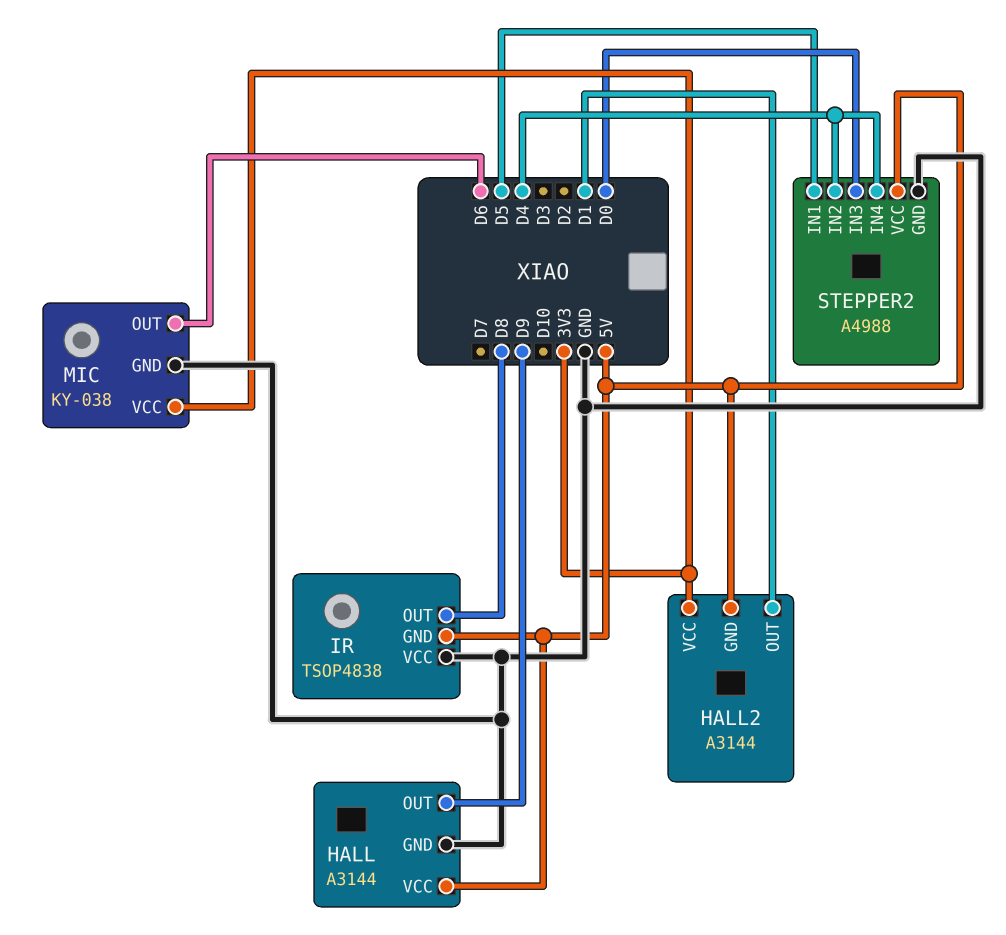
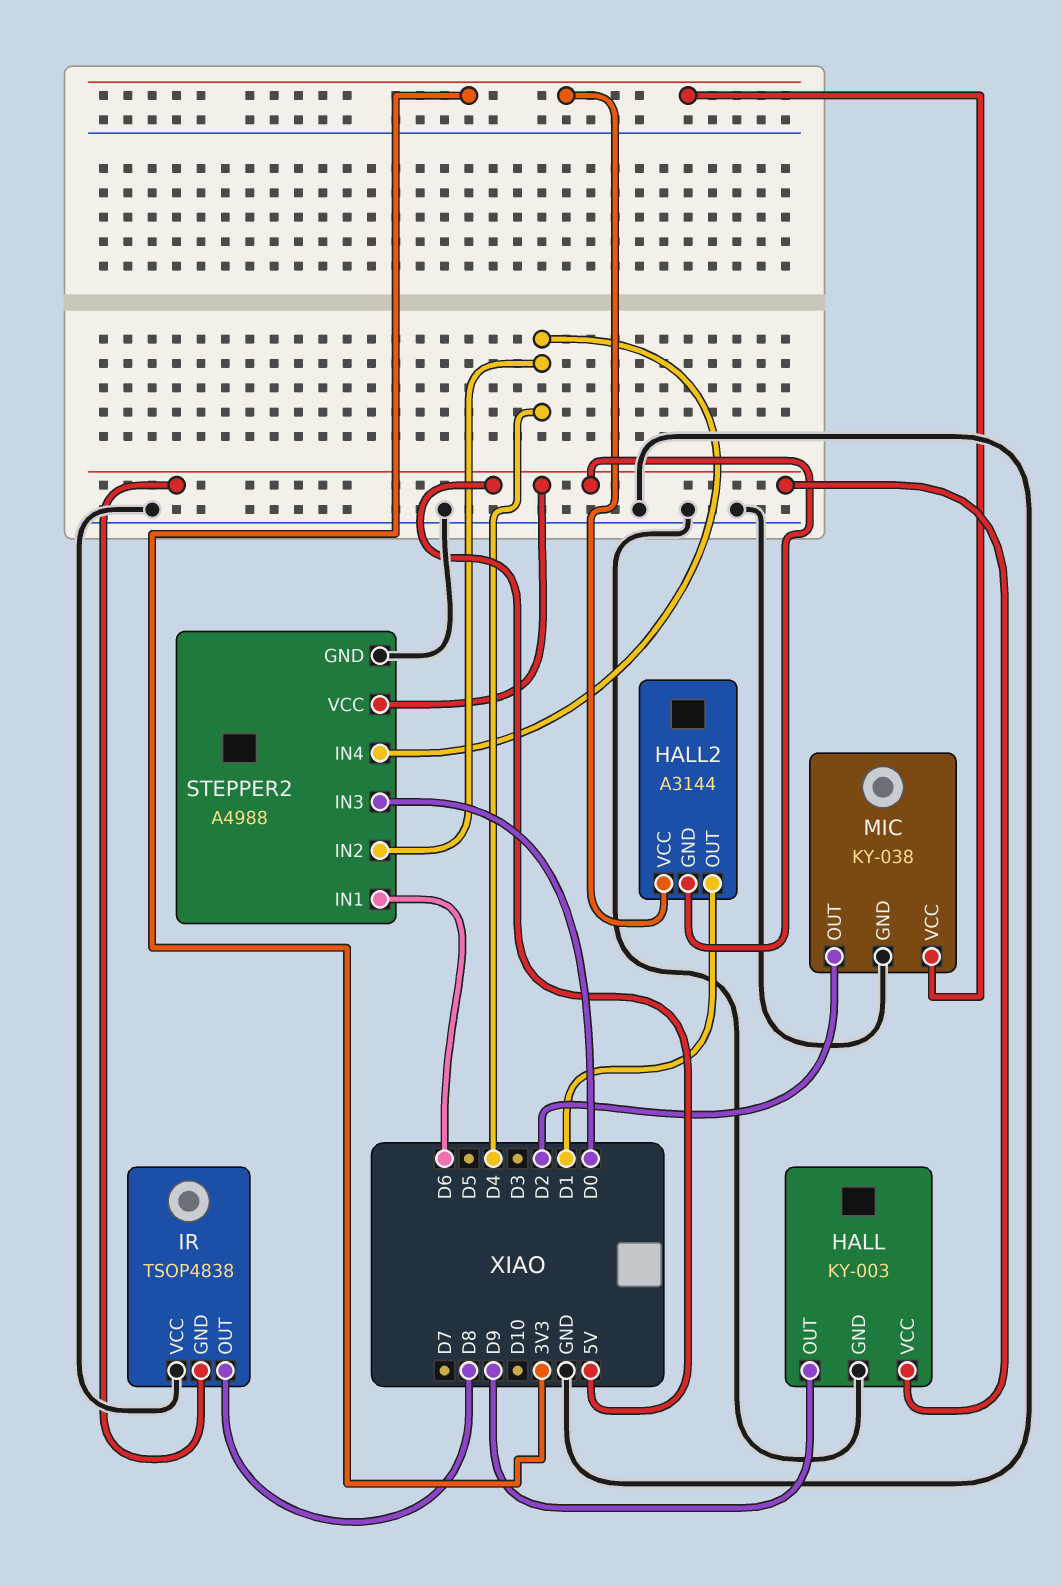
HALL: A3144 -> KY-003
MIC pin OUT: D6 -> D2
STEPPER2 pin IN1: D5 -> D6

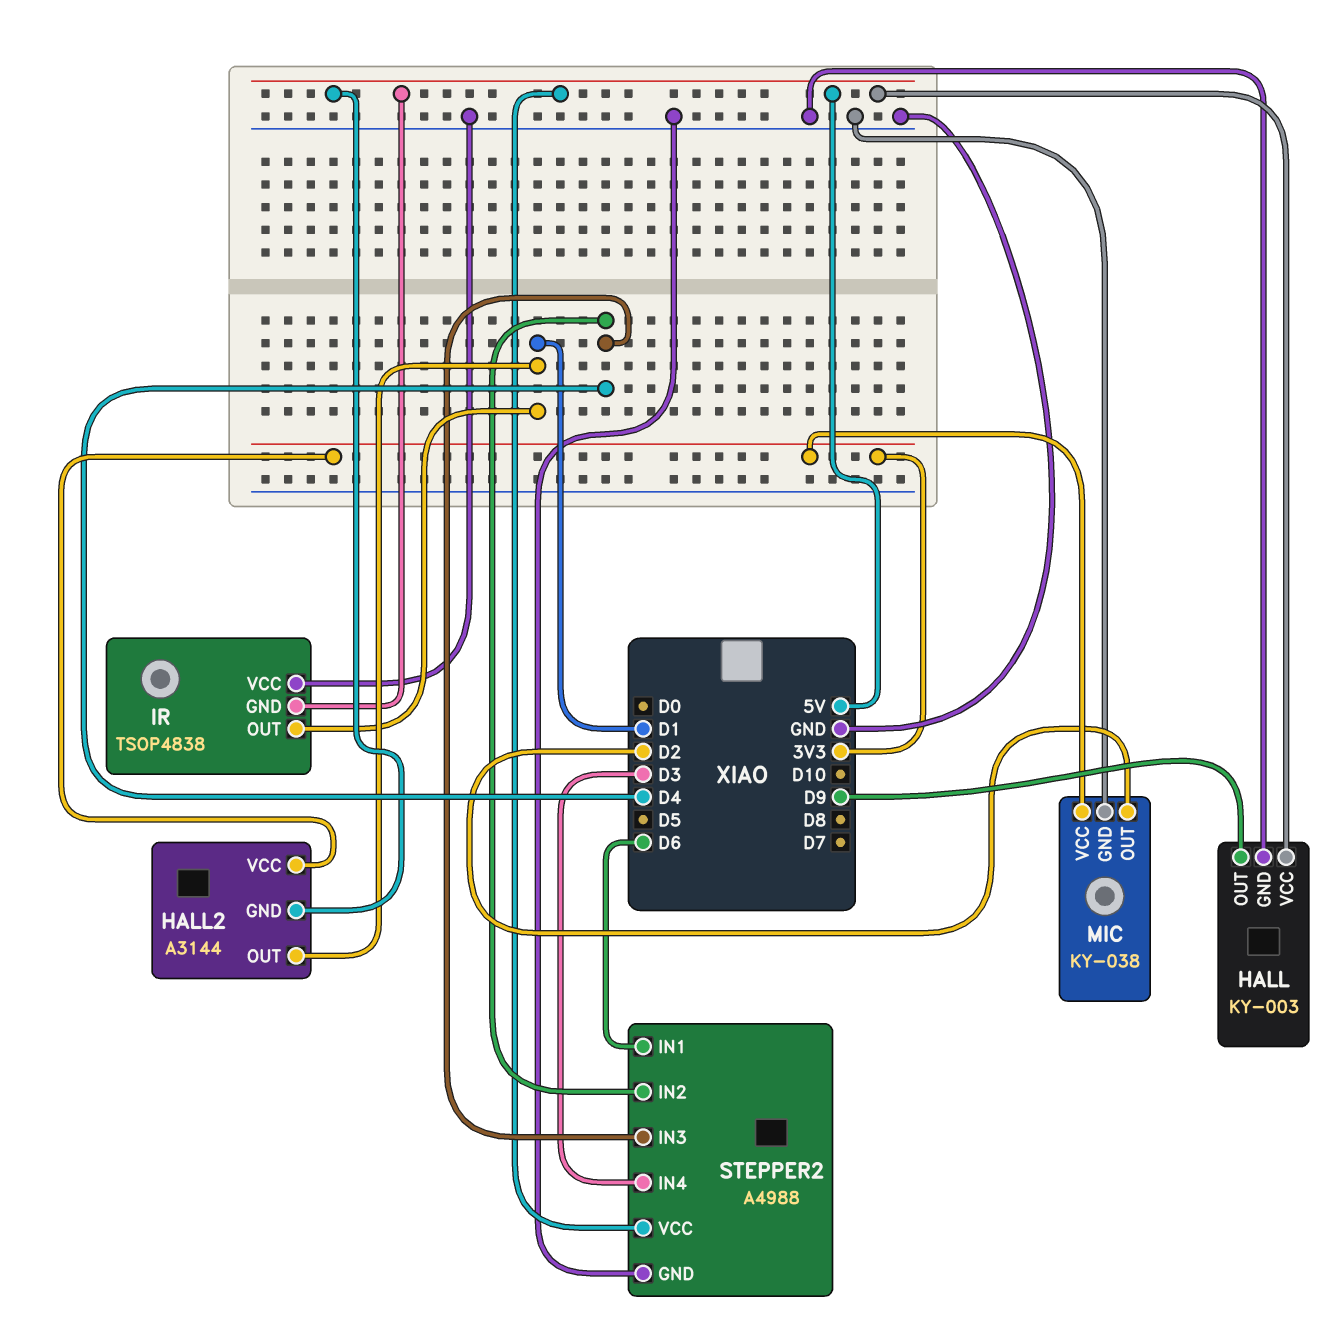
IR pin OUT: D8 -> D1
STEPPER2 pin IN3: D0 -> D4
STEPPER2 pin IN4: D4 -> D3

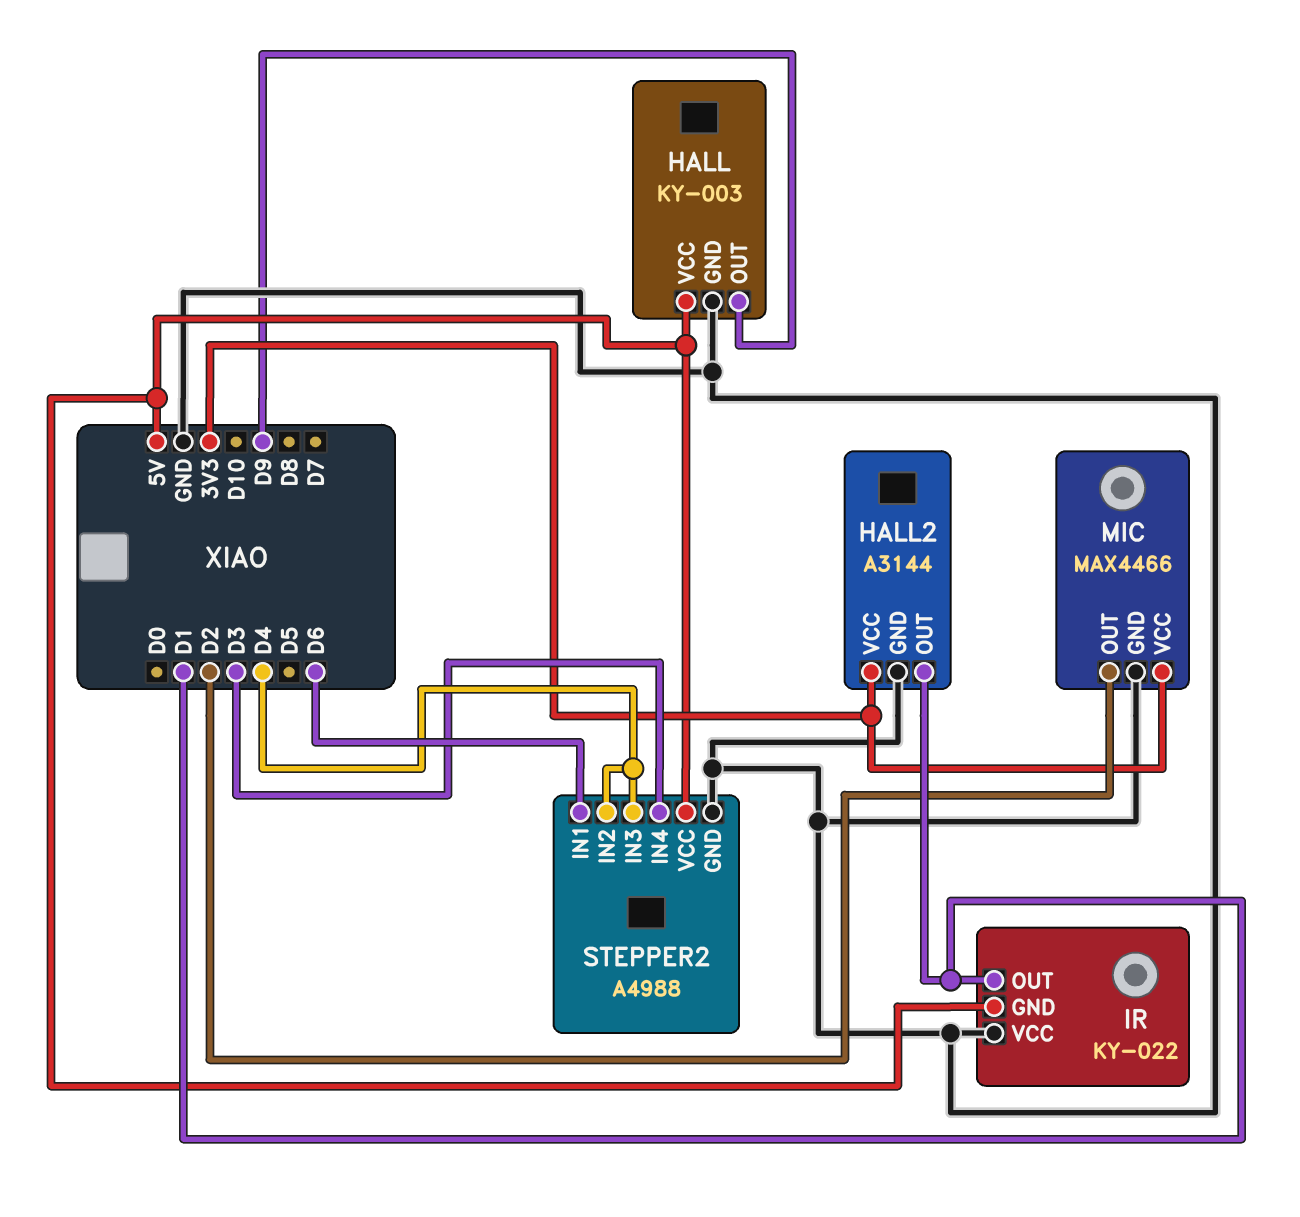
HALL2 pin GND: 5V -> GND
IR: TSOP4838 -> KY-022
MIC: KY-038 -> MAX4466

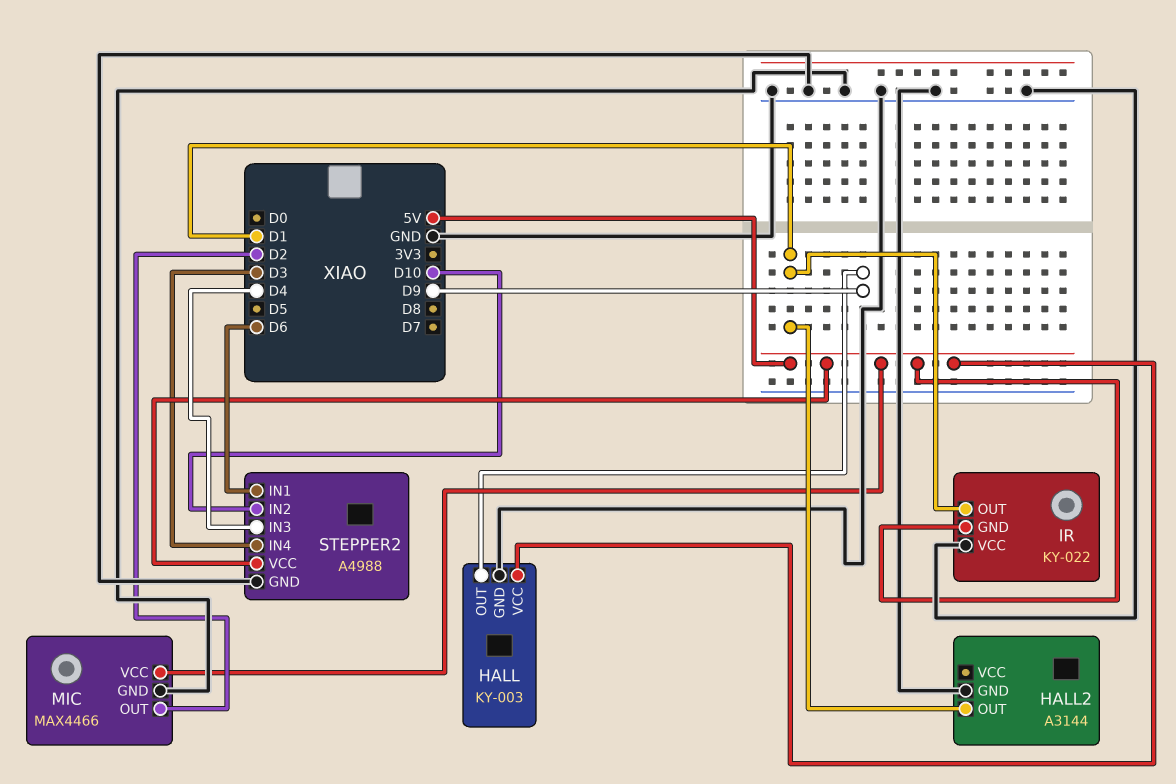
HALL2 pin VCC: 3V3 -> none
MIC pin VCC: 3V3 -> 5V
STEPPER2 pin IN2: D4 -> D10

